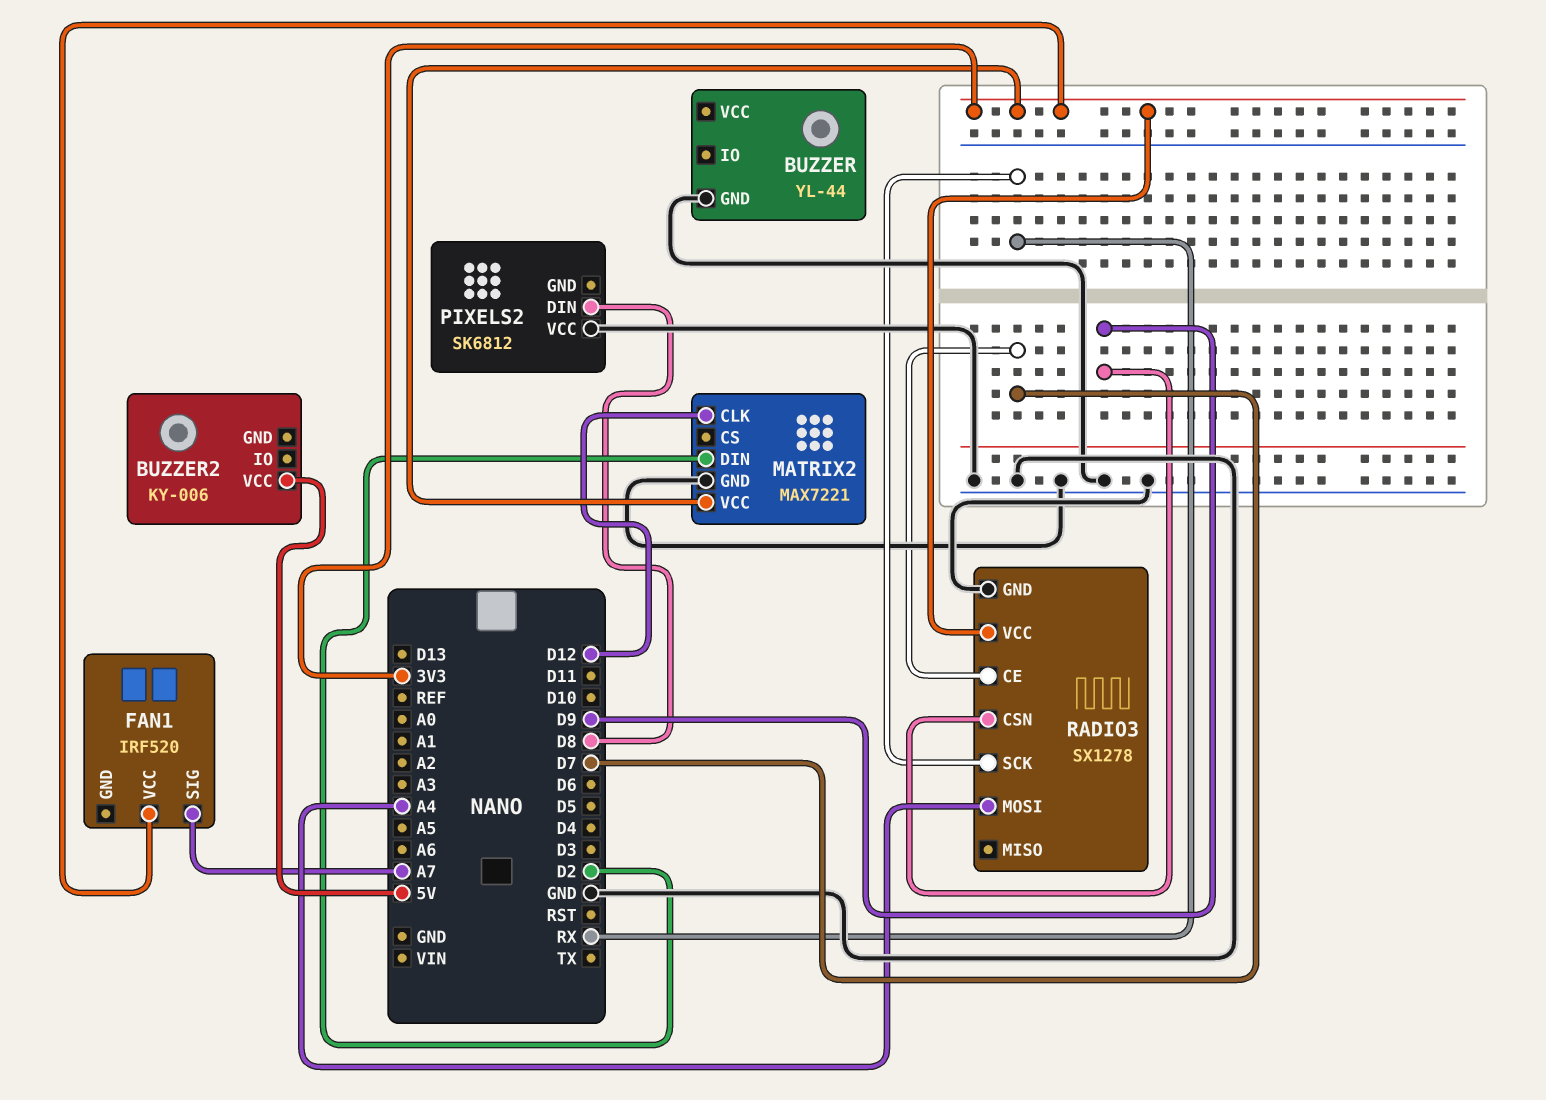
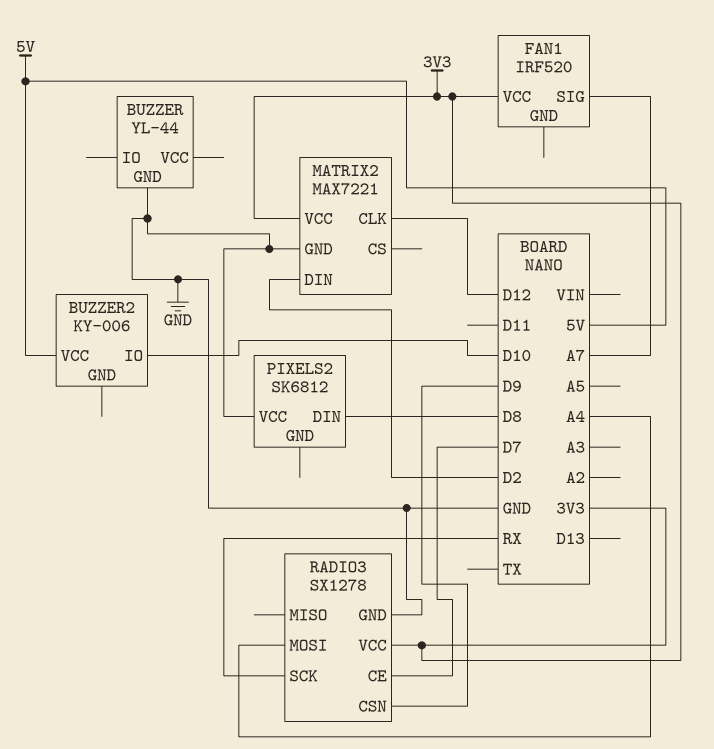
BUZZER2 pin IO: none -> D10

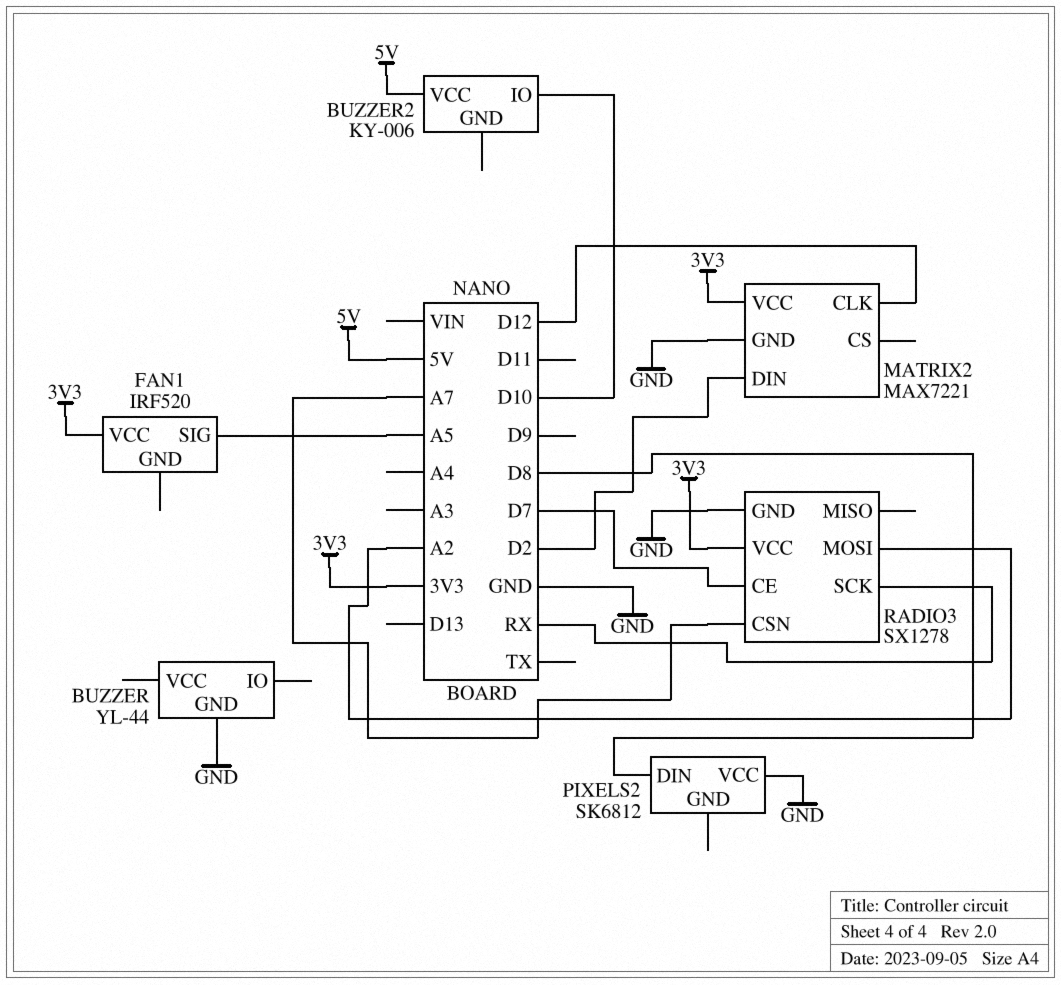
FAN1 pin SIG: A7 -> A5
RADIO3 pin CSN: D9 -> A7
RADIO3 pin MOSI: A4 -> A2

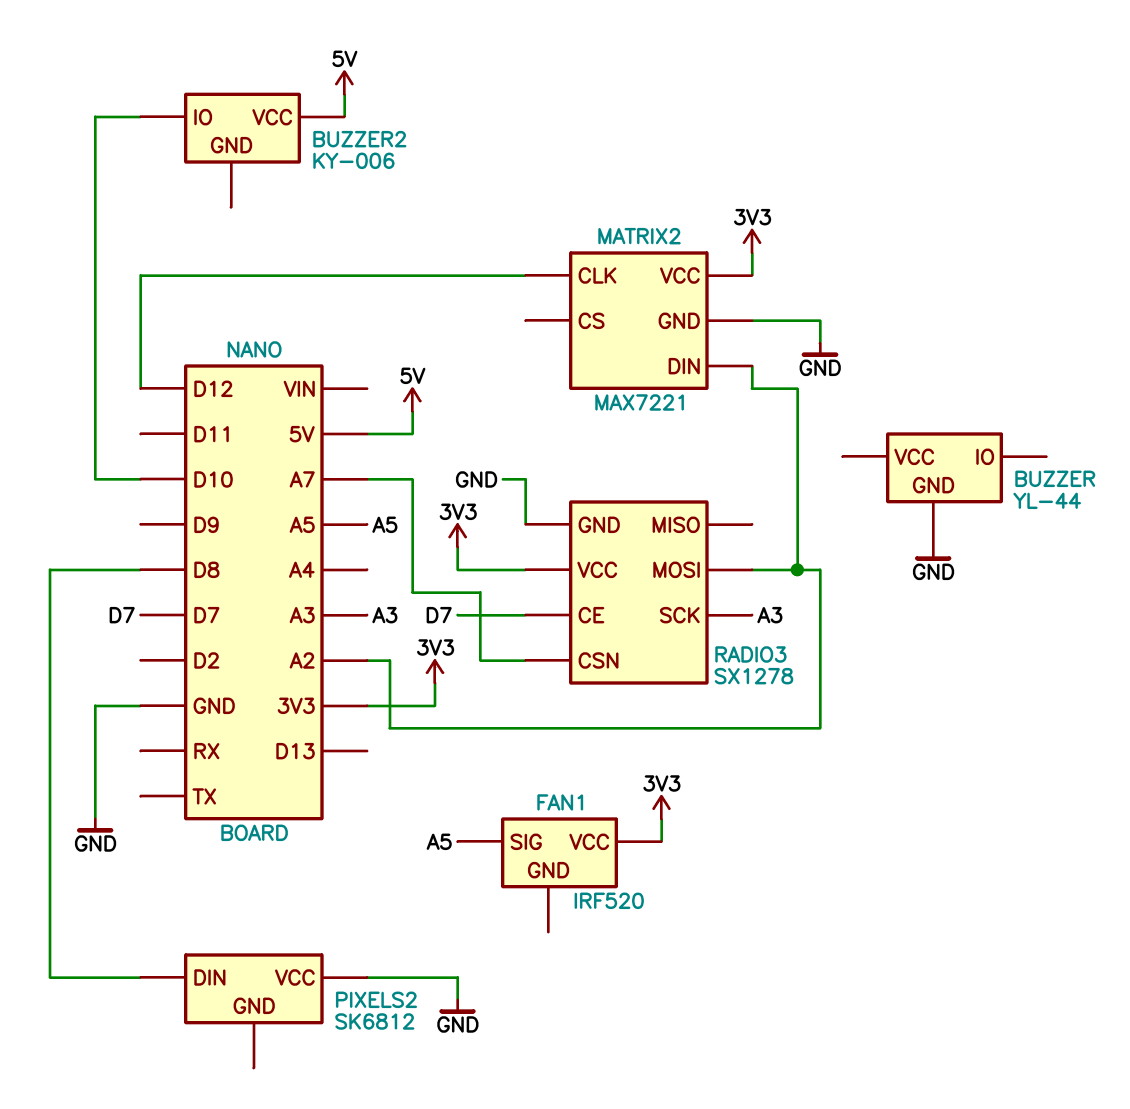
MATRIX2 pin DIN: D2 -> A2
RADIO3 pin SCK: RX -> A3

